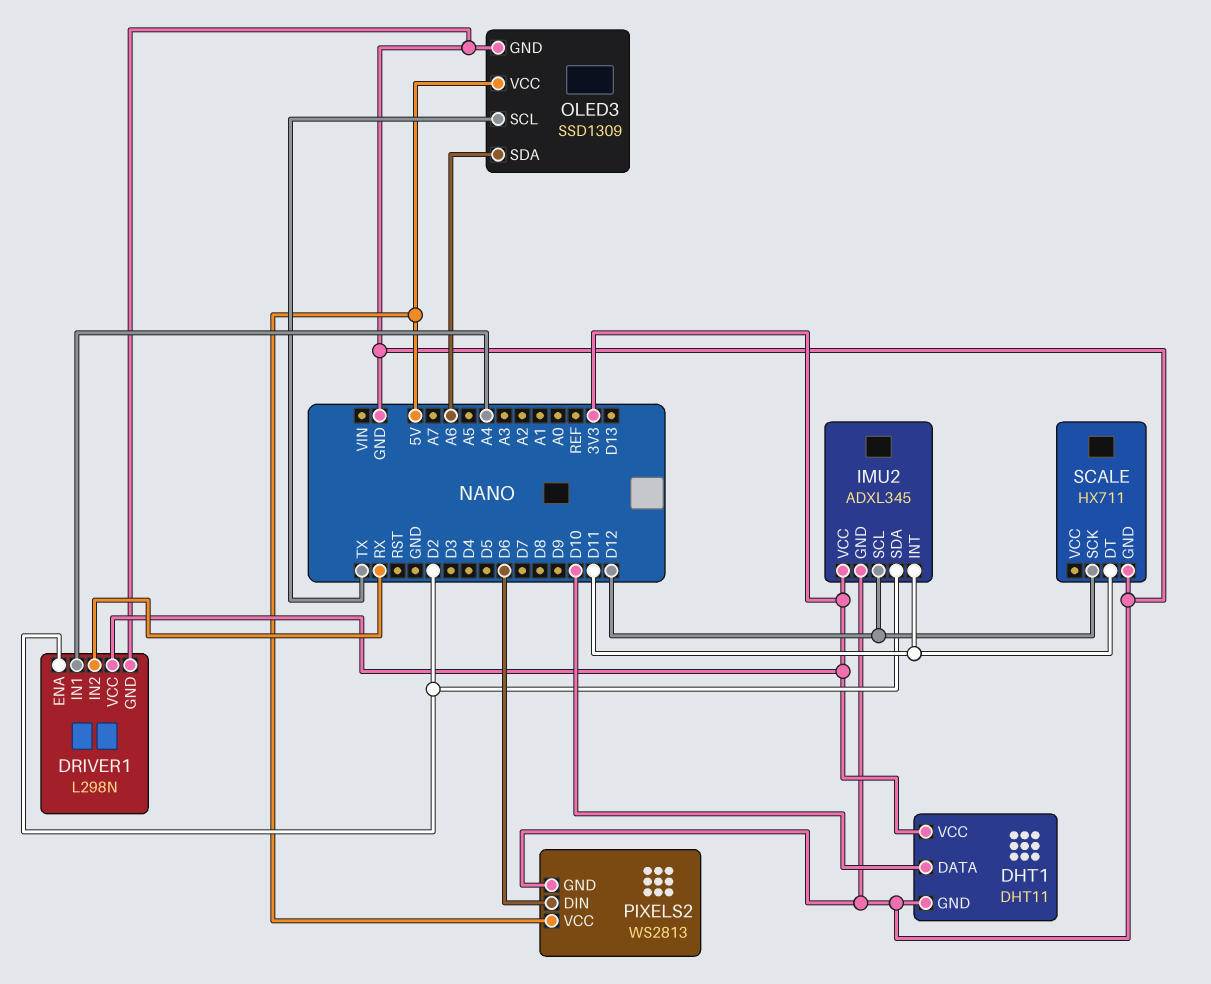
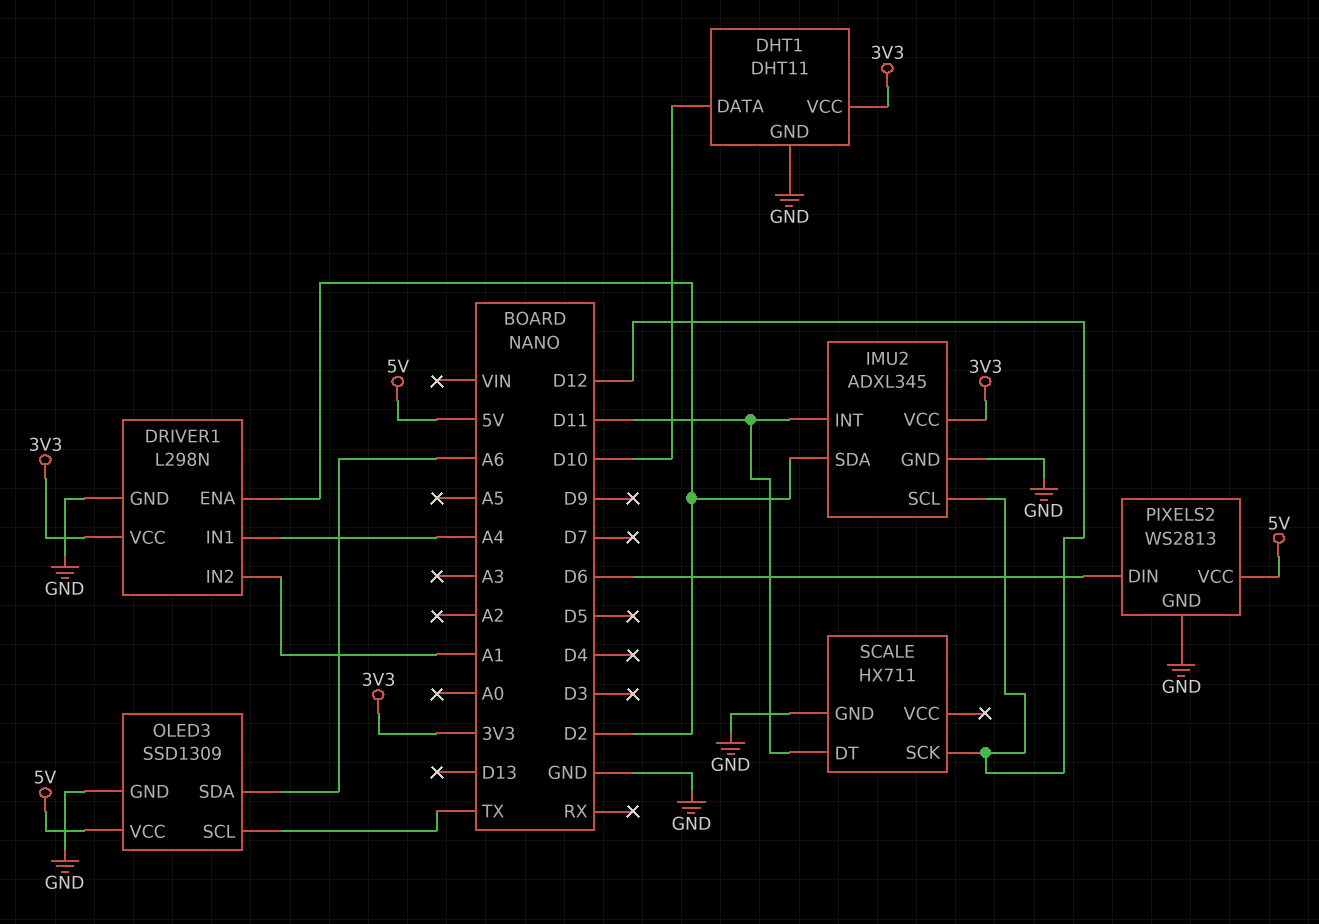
DRIVER1 pin IN2: RX -> A1

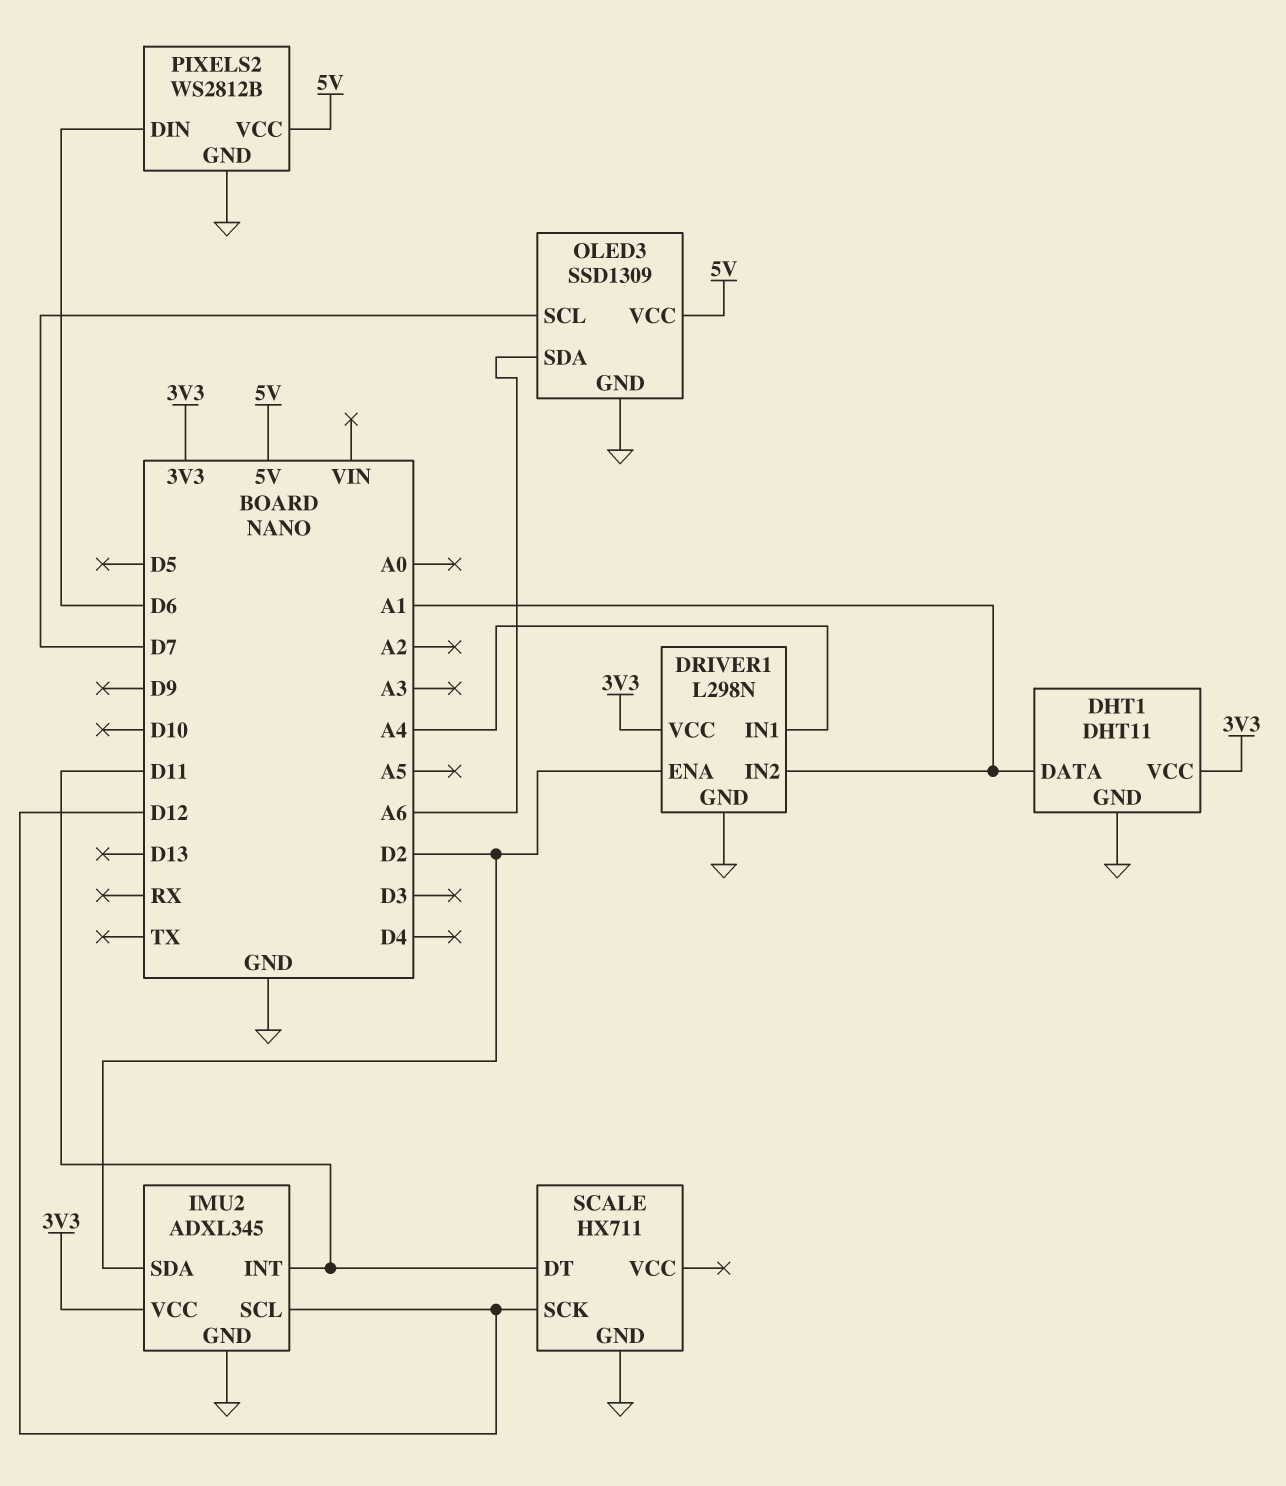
DHT1 pin DATA: D10 -> A1
OLED3 pin SCL: TX -> D7
PIXELS2: WS2813 -> WS2812B

